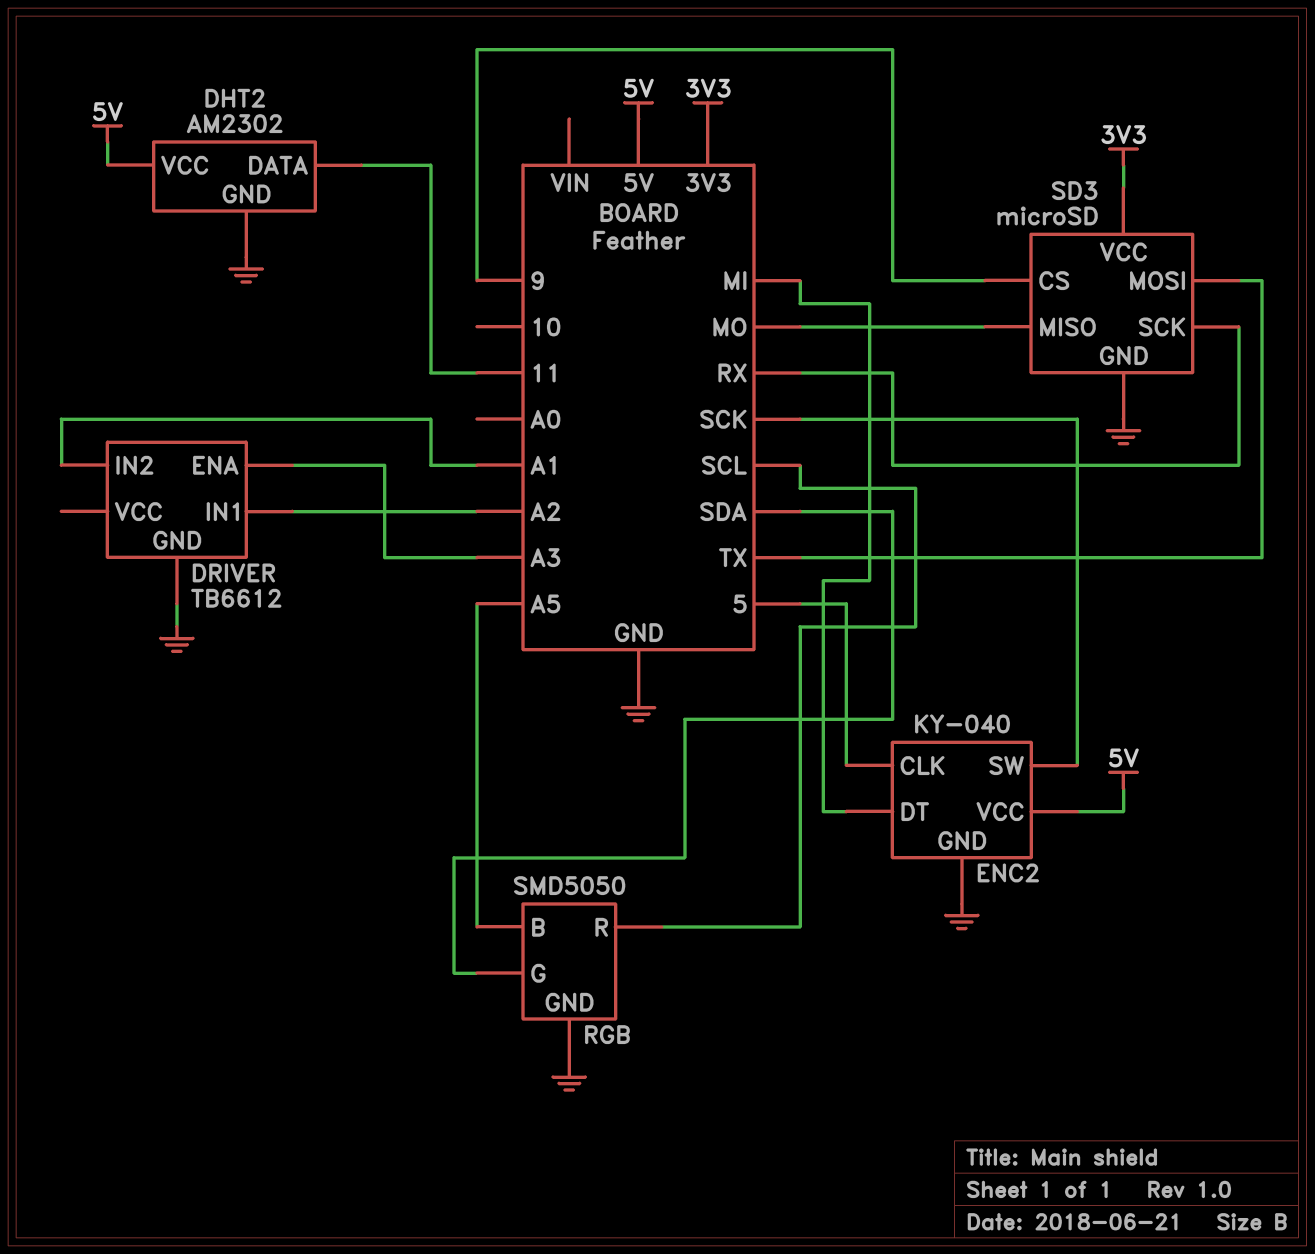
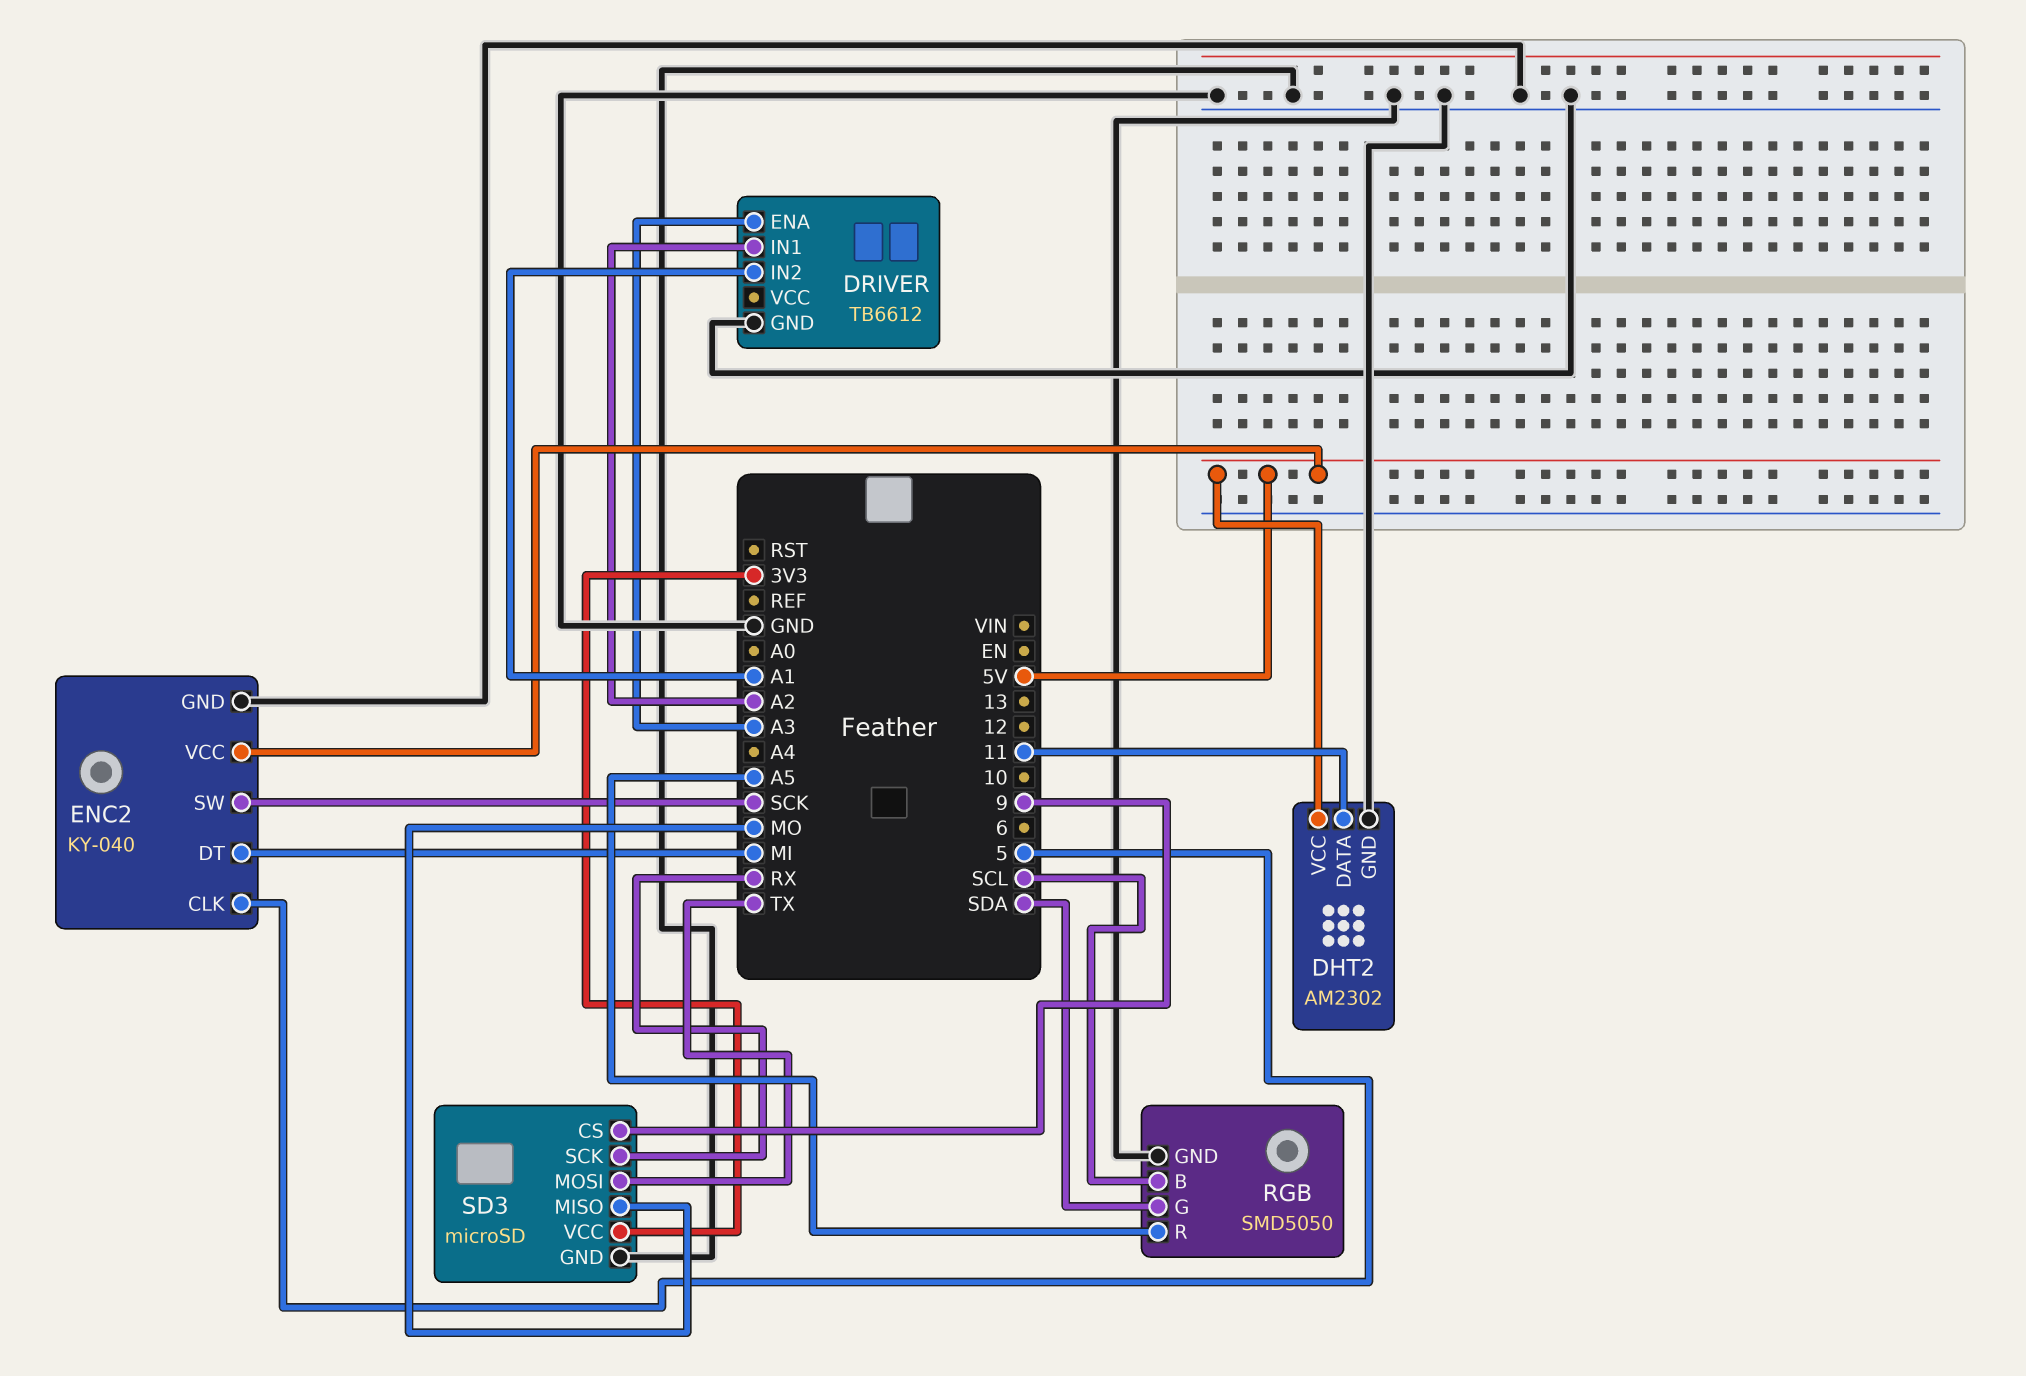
RGB pin B: A5 -> SCL
RGB pin R: SCL -> A5

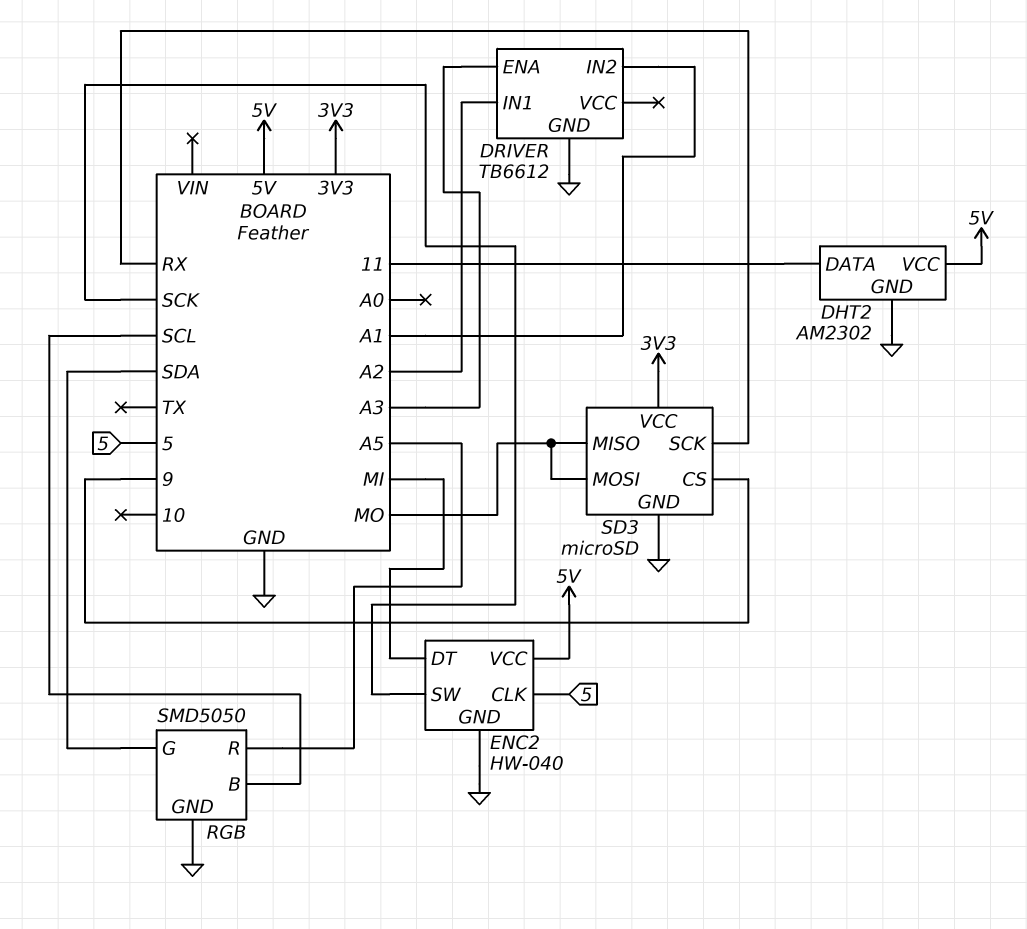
ENC2: KY-040 -> HW-040
SD3 pin MOSI: TX -> MO

